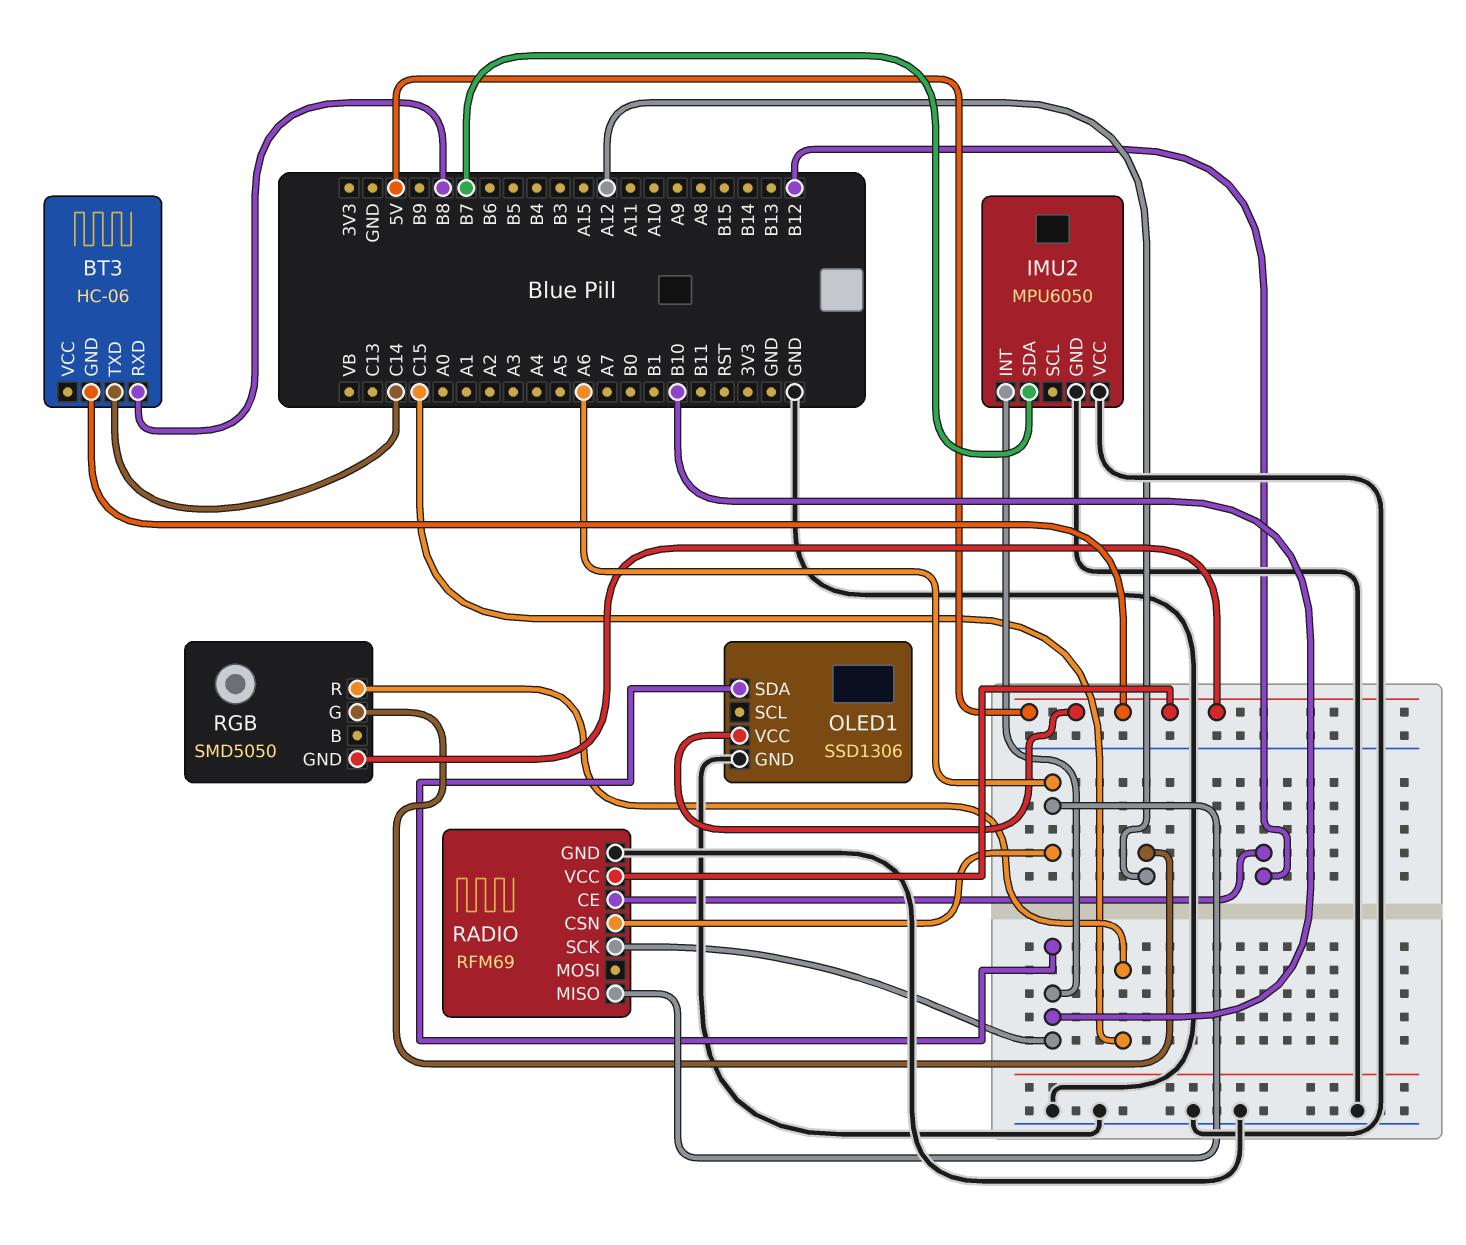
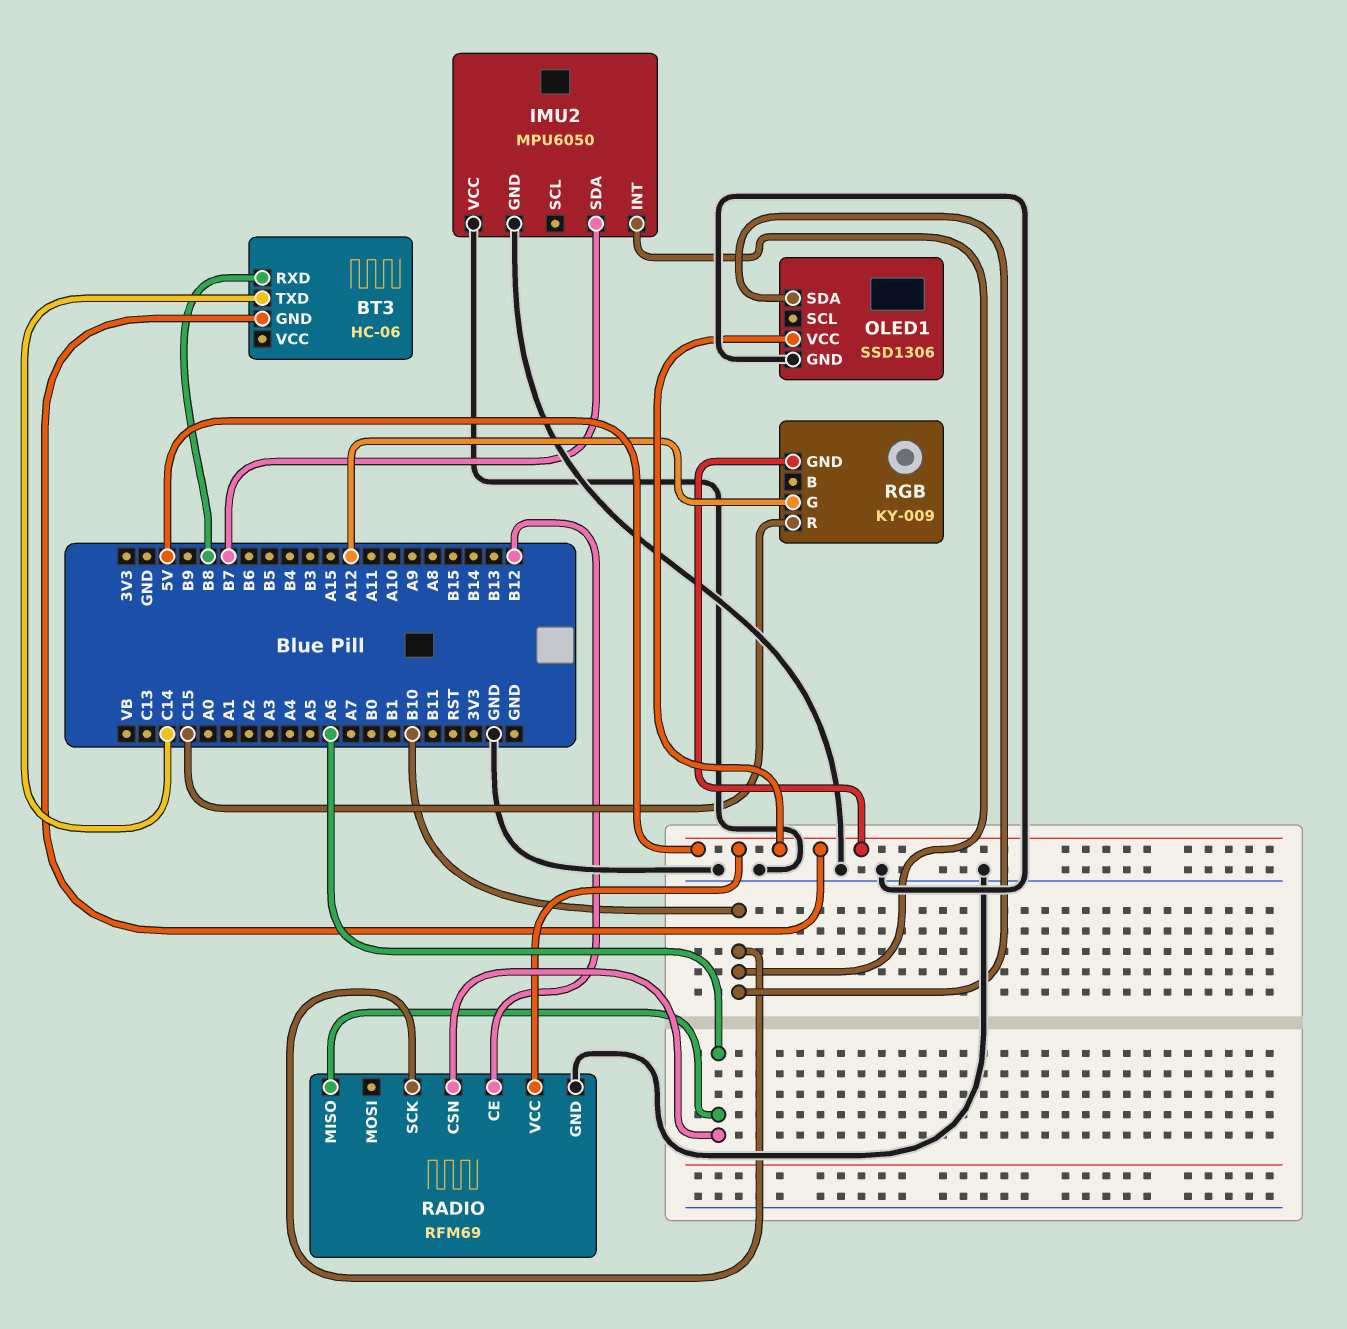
RGB: SMD5050 -> KY-009

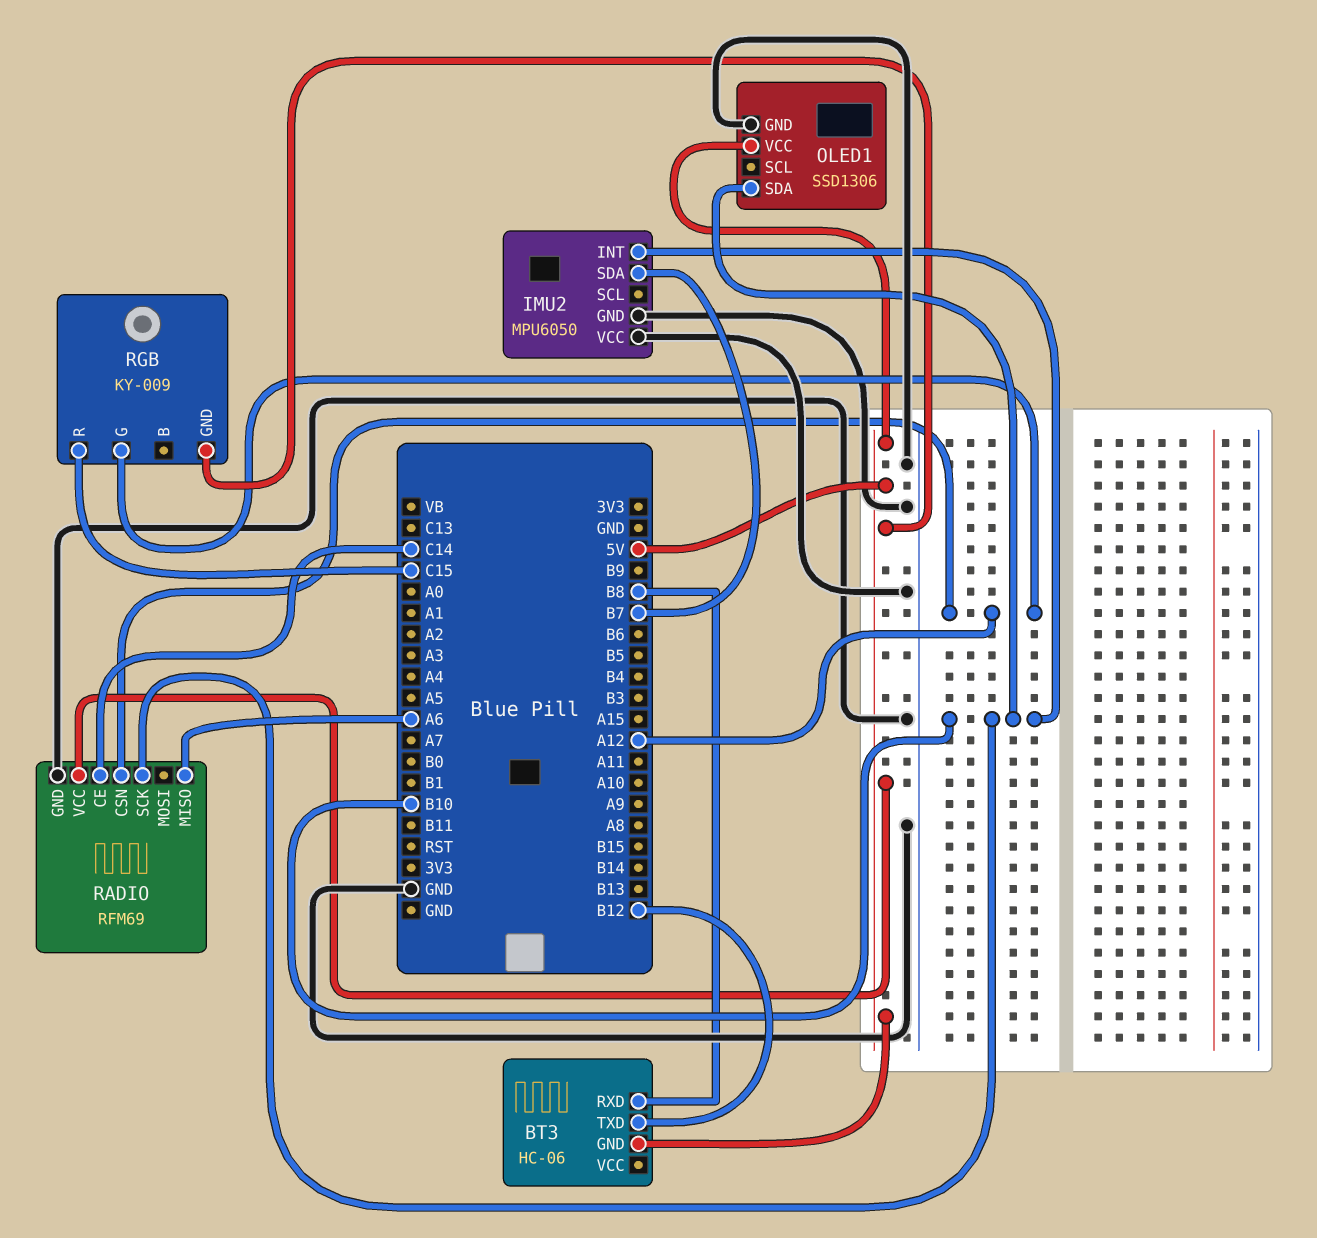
BT3 pin TXD: C14 -> B12
RADIO pin CE: B12 -> C14
RADIO pin CSN: A6 -> A12

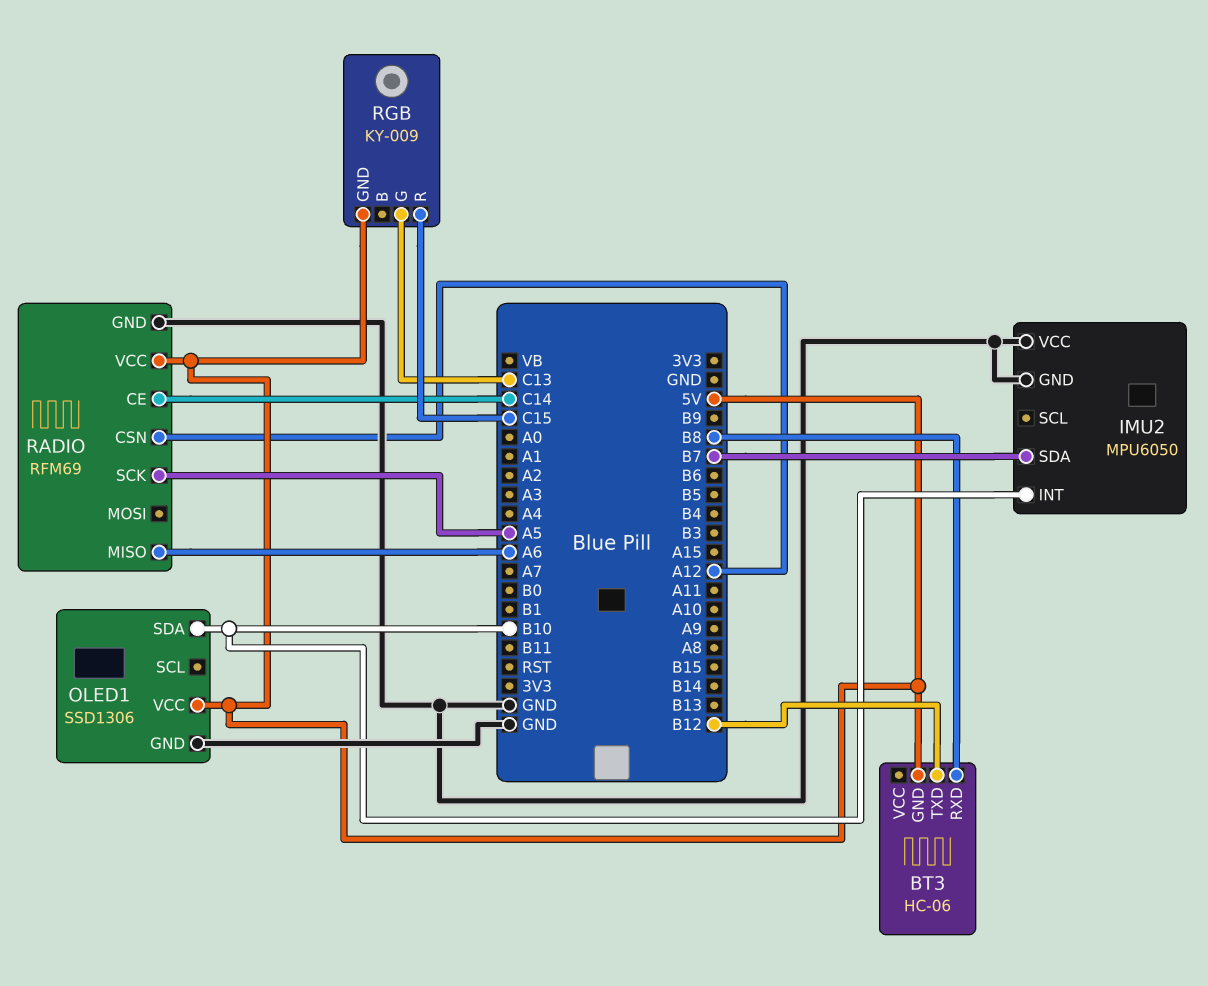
RADIO pin SCK: B10 -> A5
RGB pin G: A12 -> C13

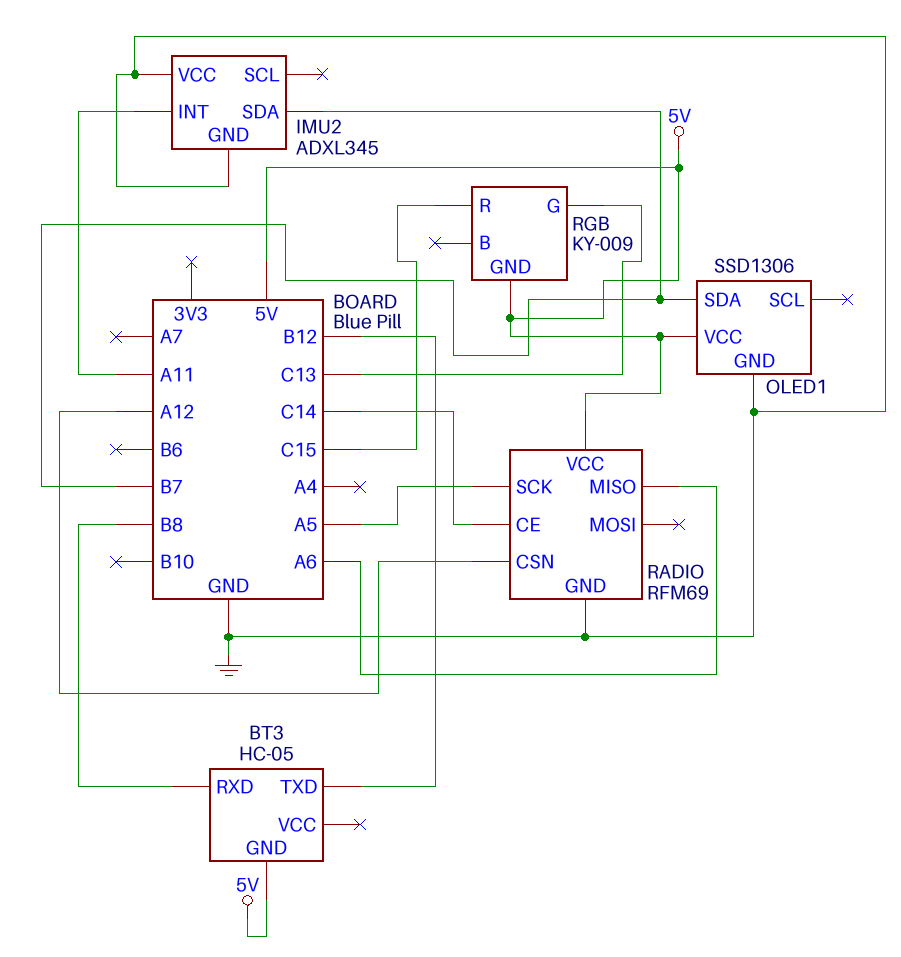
BT3: HC-06 -> HC-05
IMU2: MPU6050 -> ADXL345
IMU2 pin INT: B10 -> A11
OLED1 pin SDA: B10 -> B7

